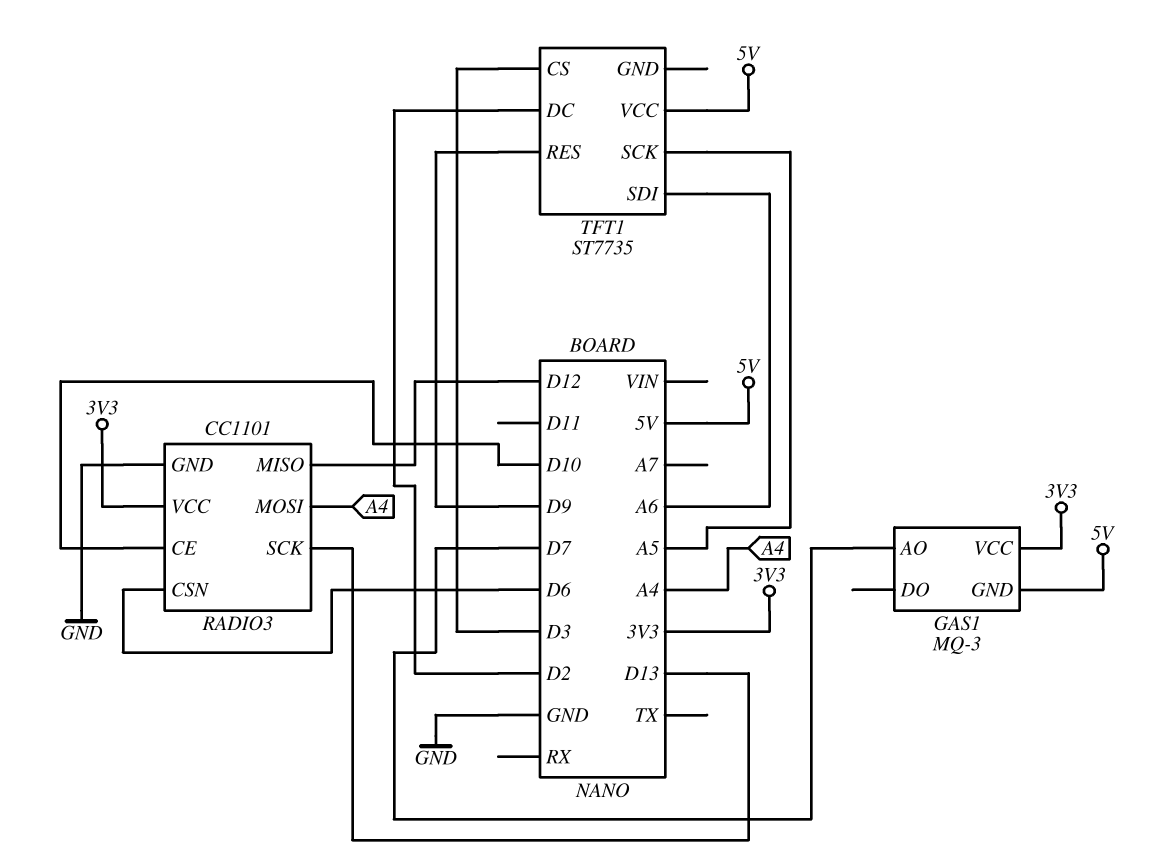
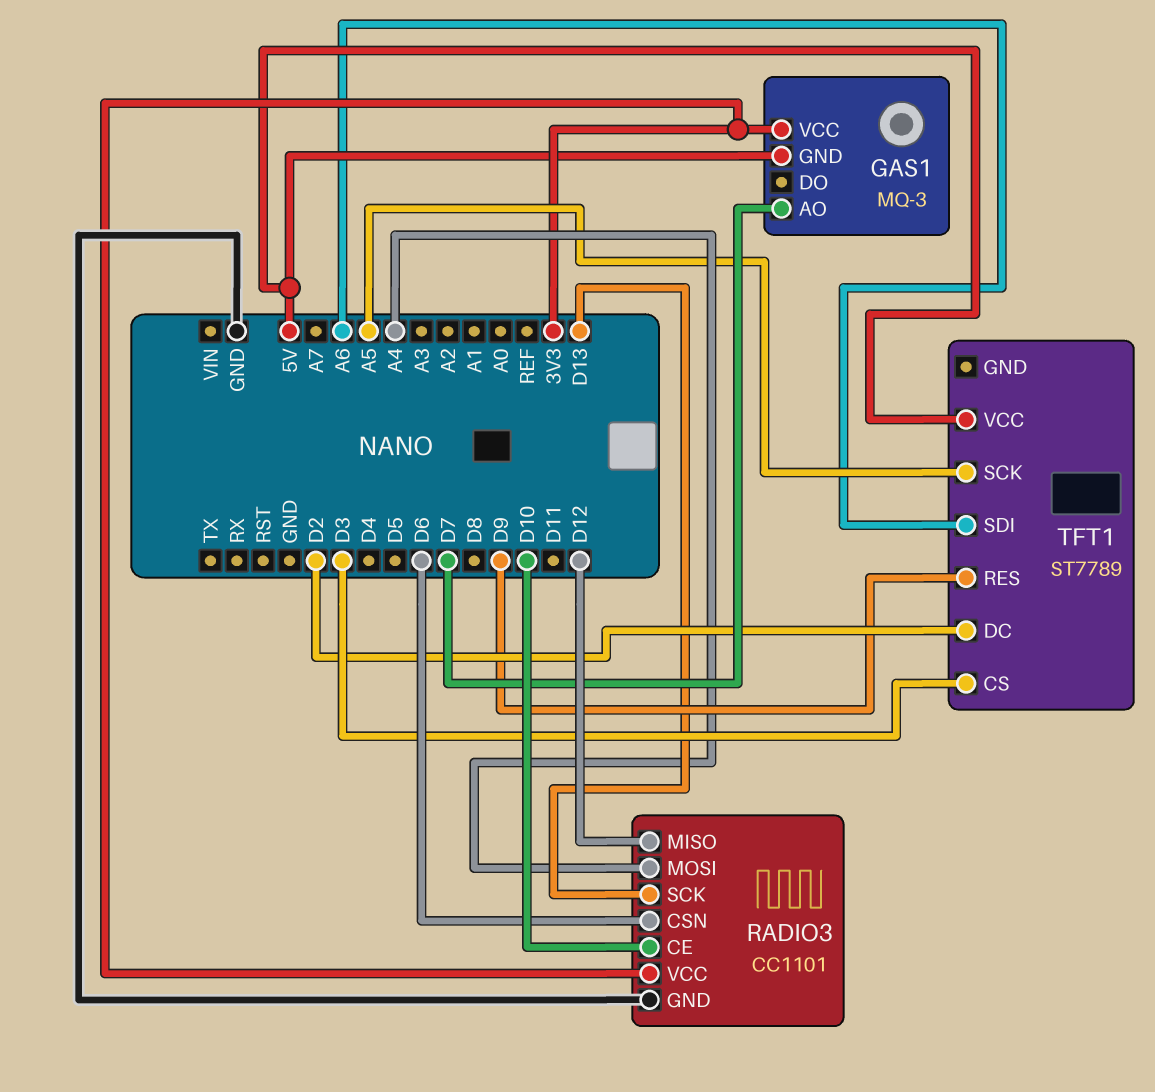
TFT1: ST7735 -> ST7789

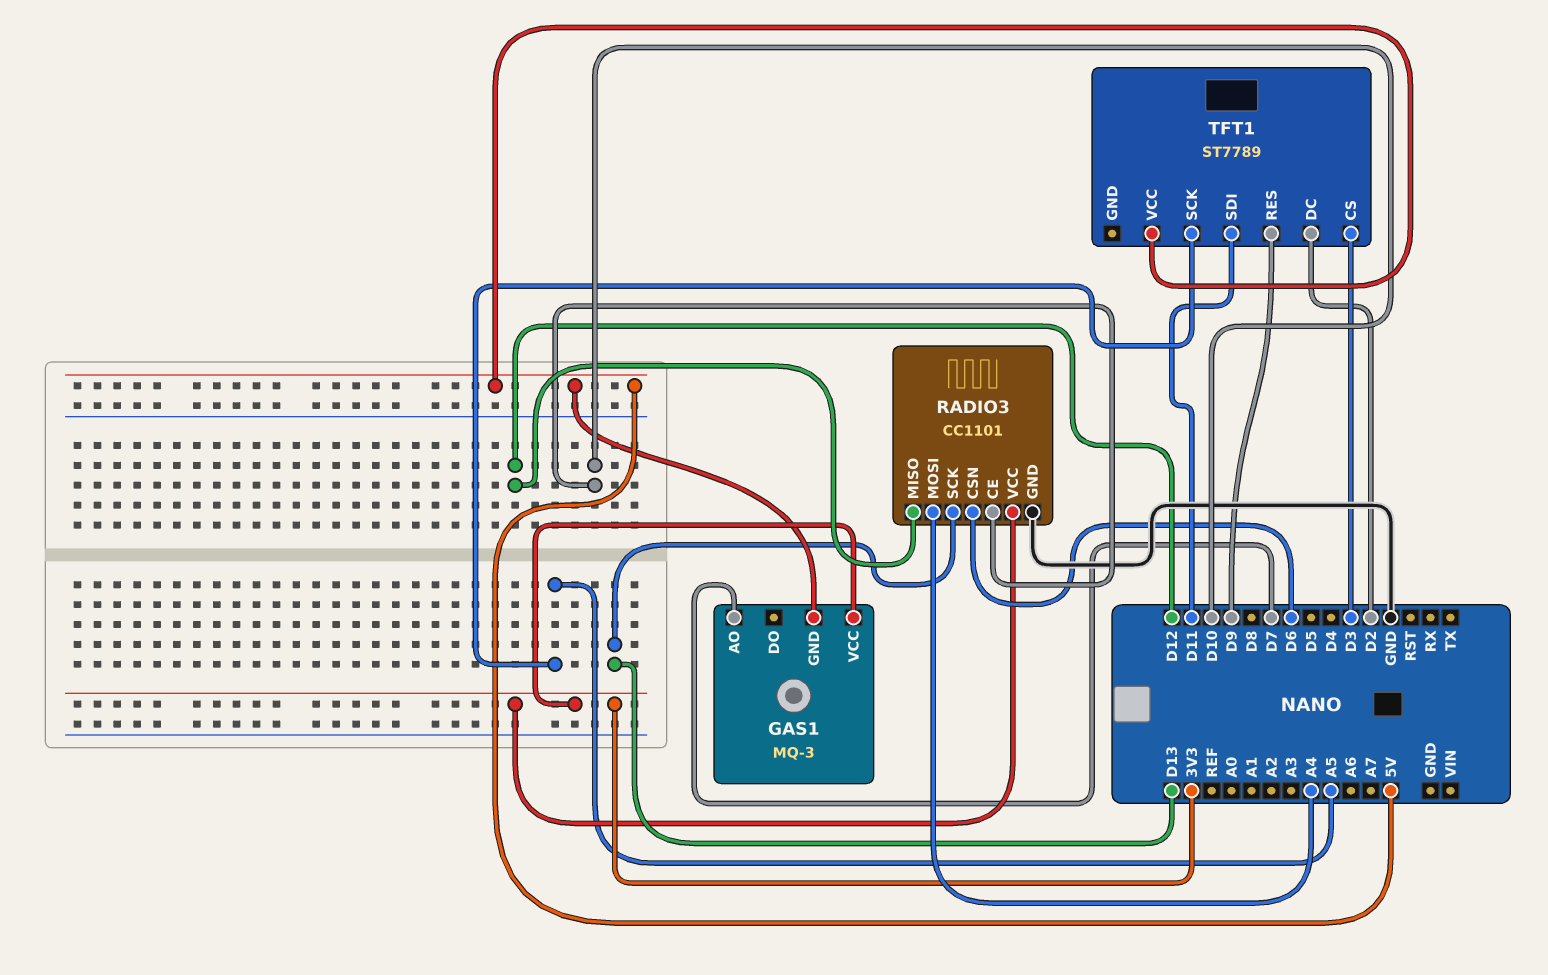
TFT1 pin SDI: A6 -> D11

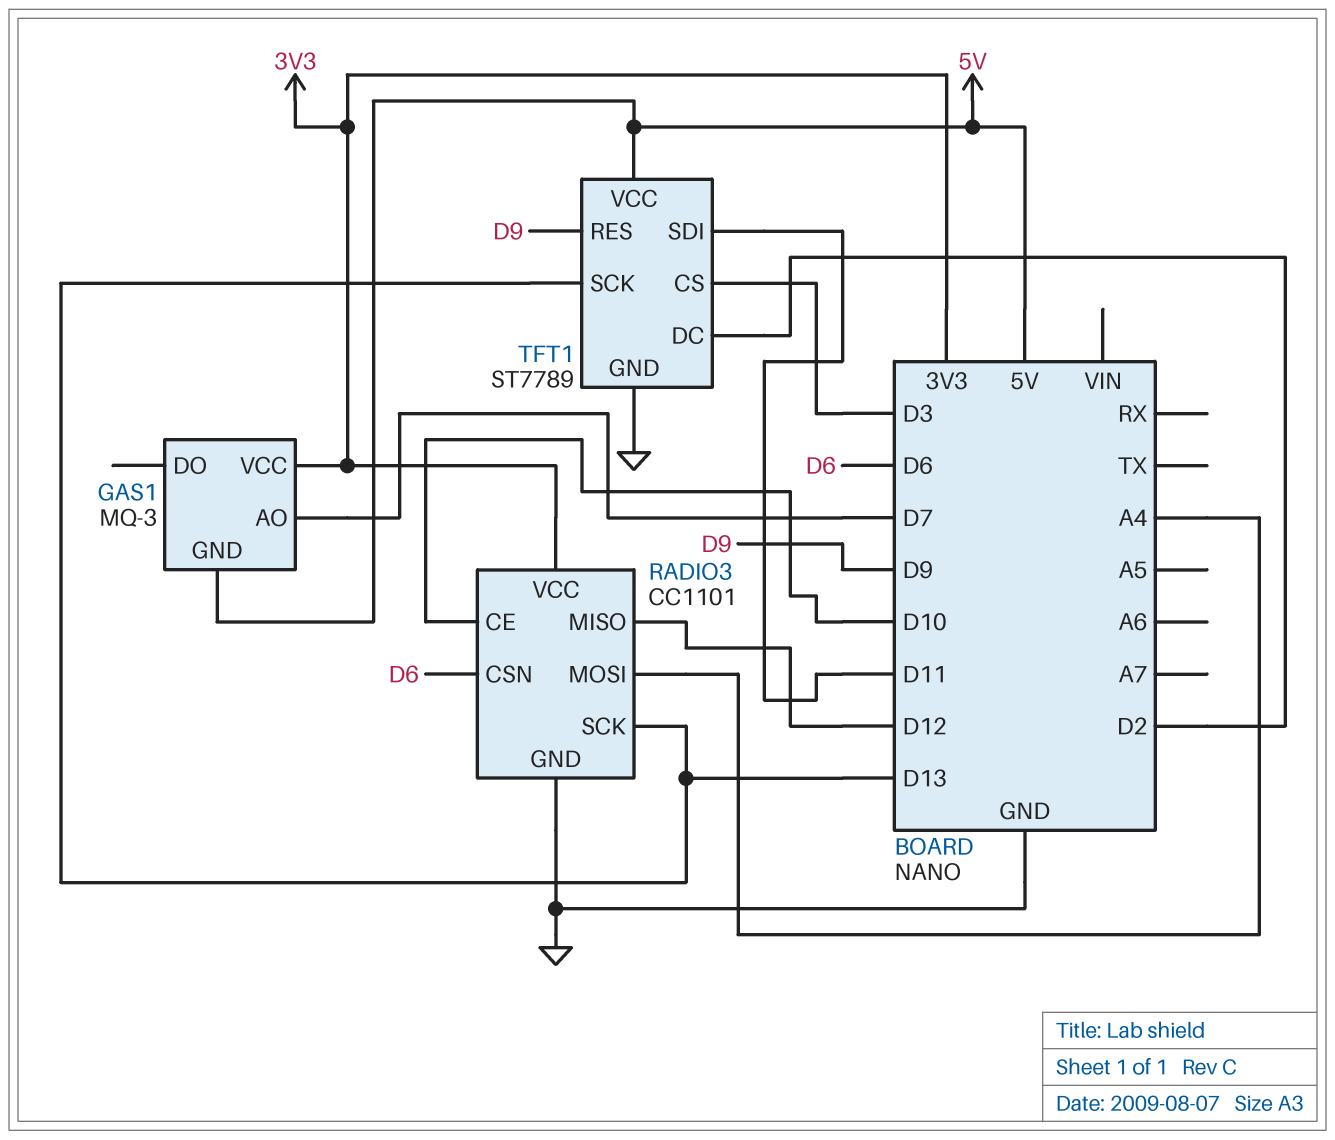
TFT1 pin GND: none -> GND
TFT1 pin SCK: A5 -> D13

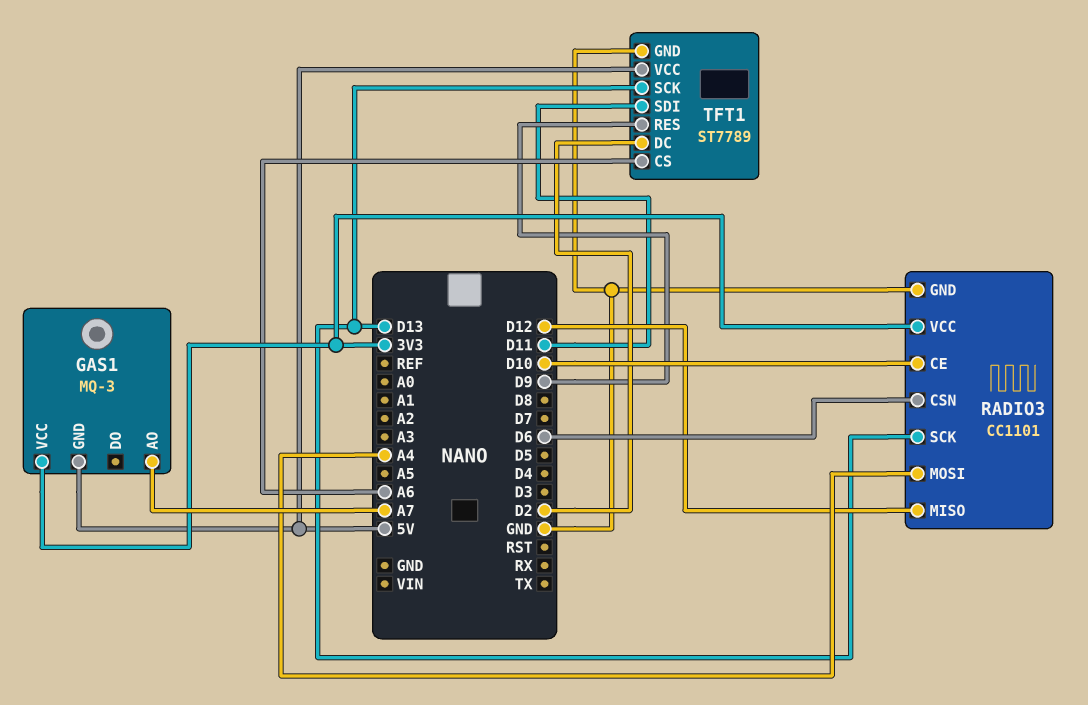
GAS1 pin AO: D7 -> A7
TFT1 pin CS: D3 -> A6

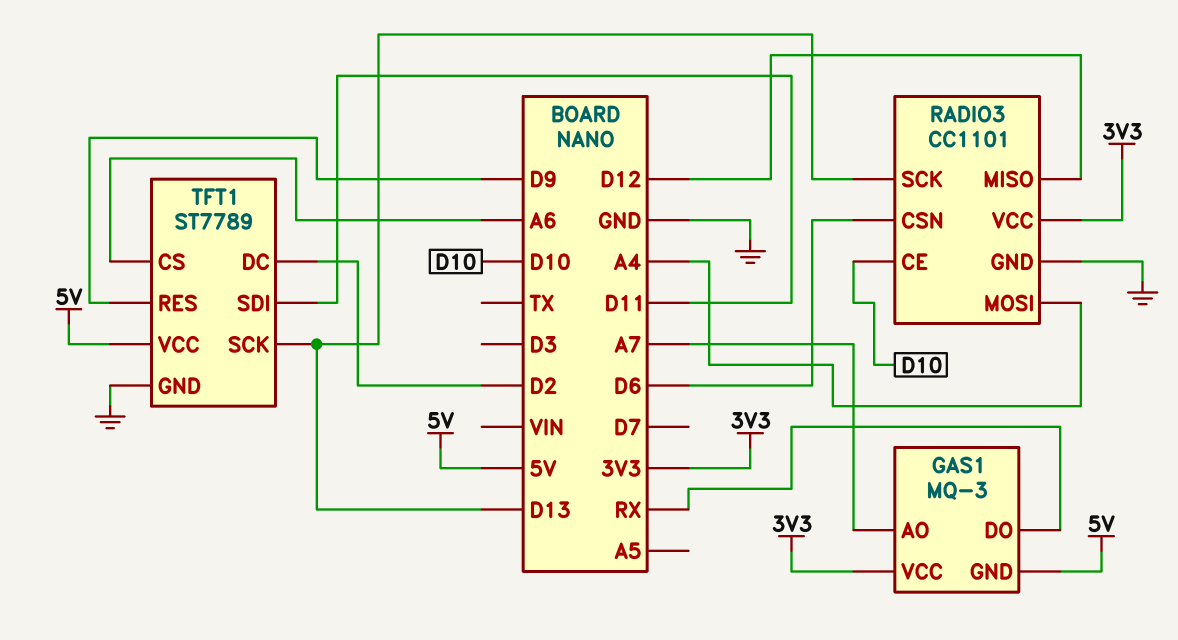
GAS1 pin DO: none -> RX

